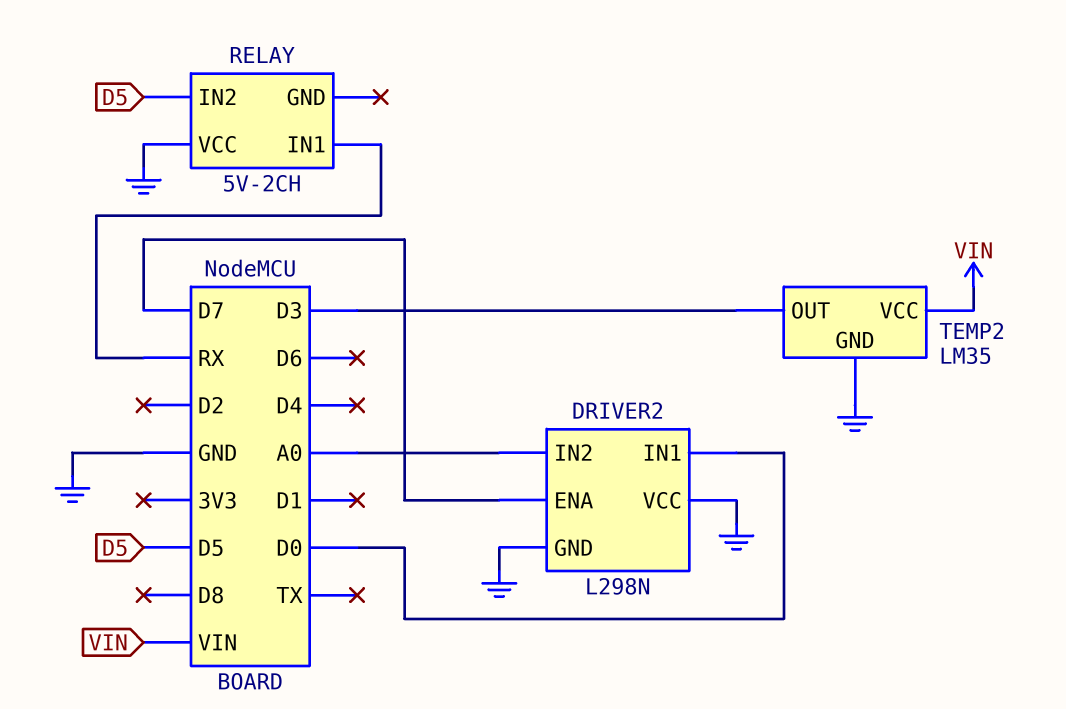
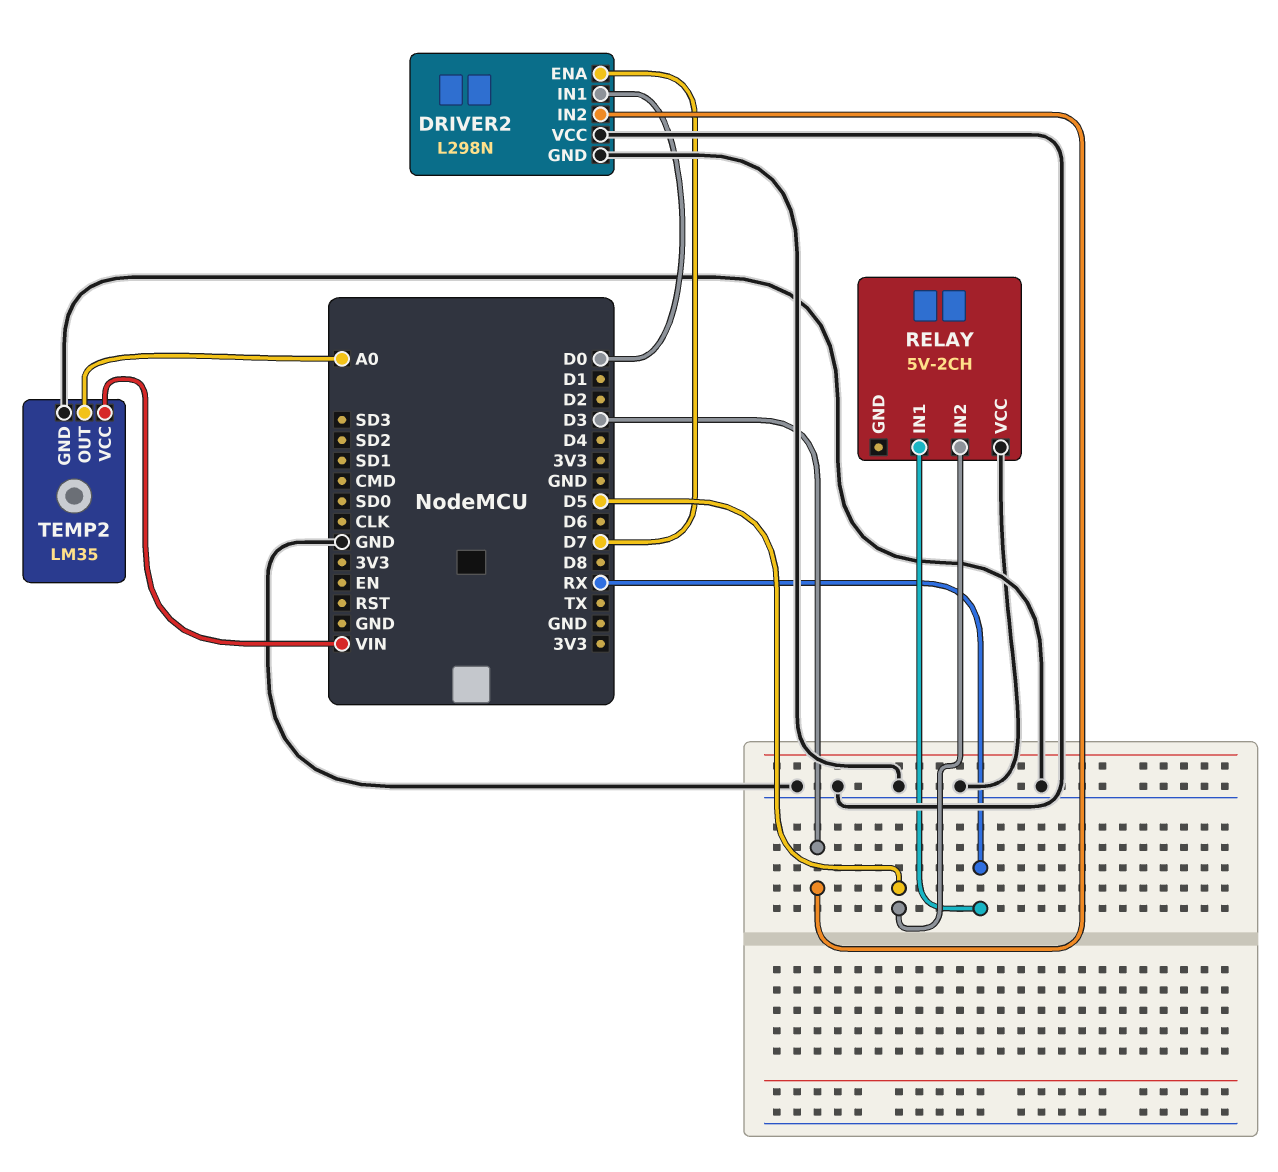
DRIVER2 pin IN2: A0 -> D3
TEMP2 pin OUT: D3 -> A0

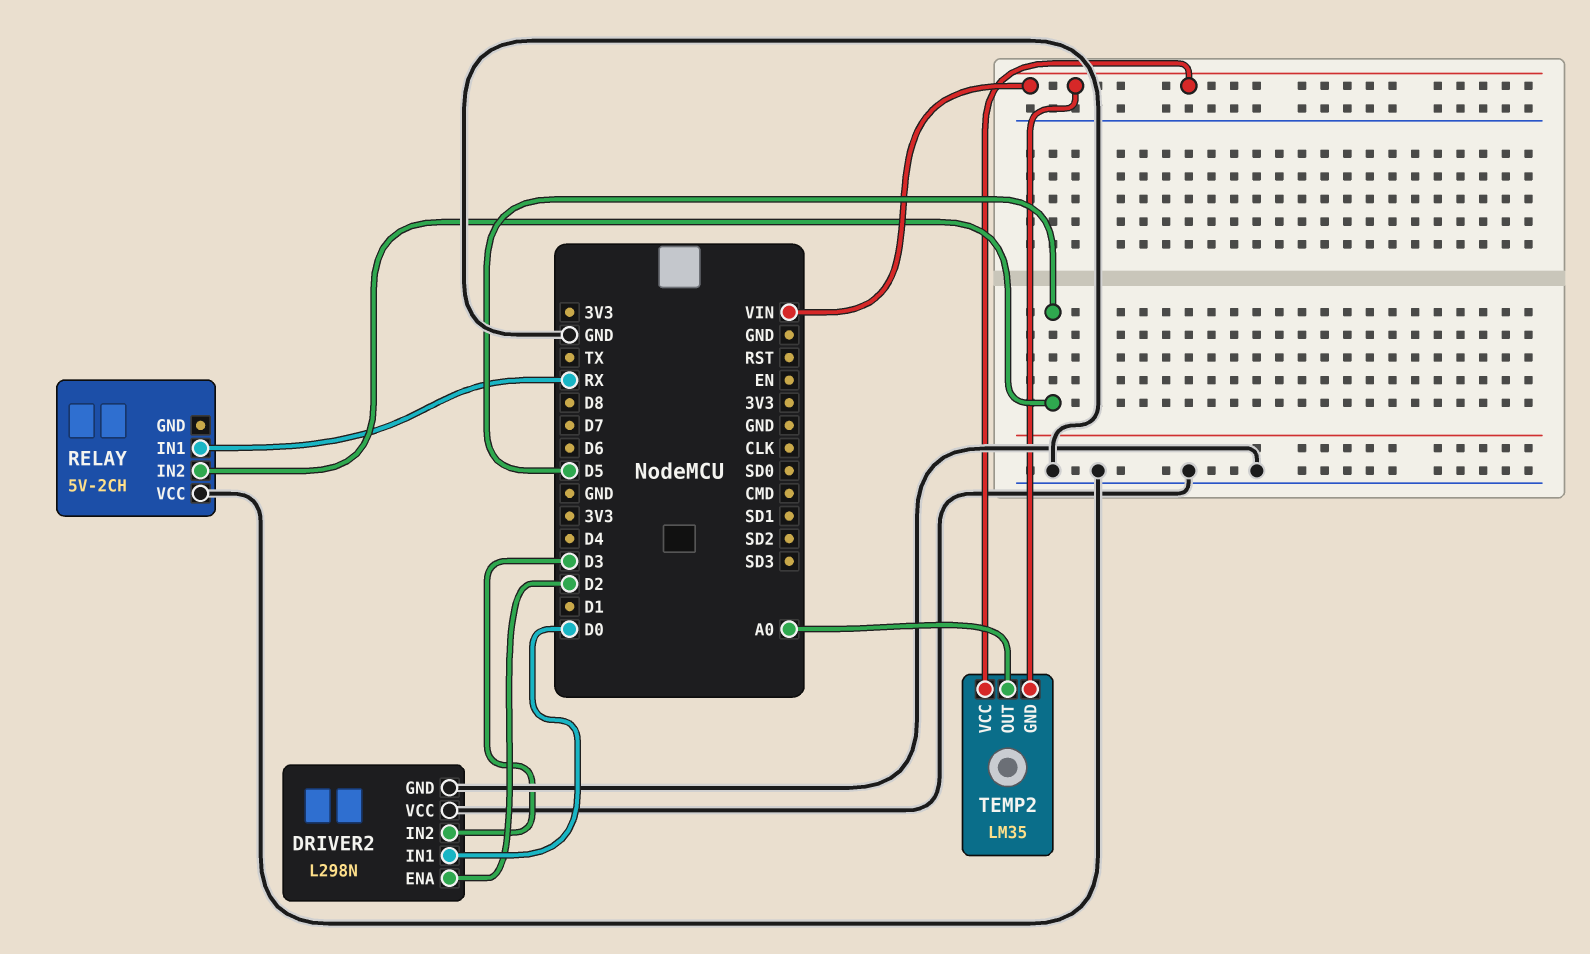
DRIVER2 pin ENA: D7 -> D2
TEMP2 pin GND: GND -> VIN

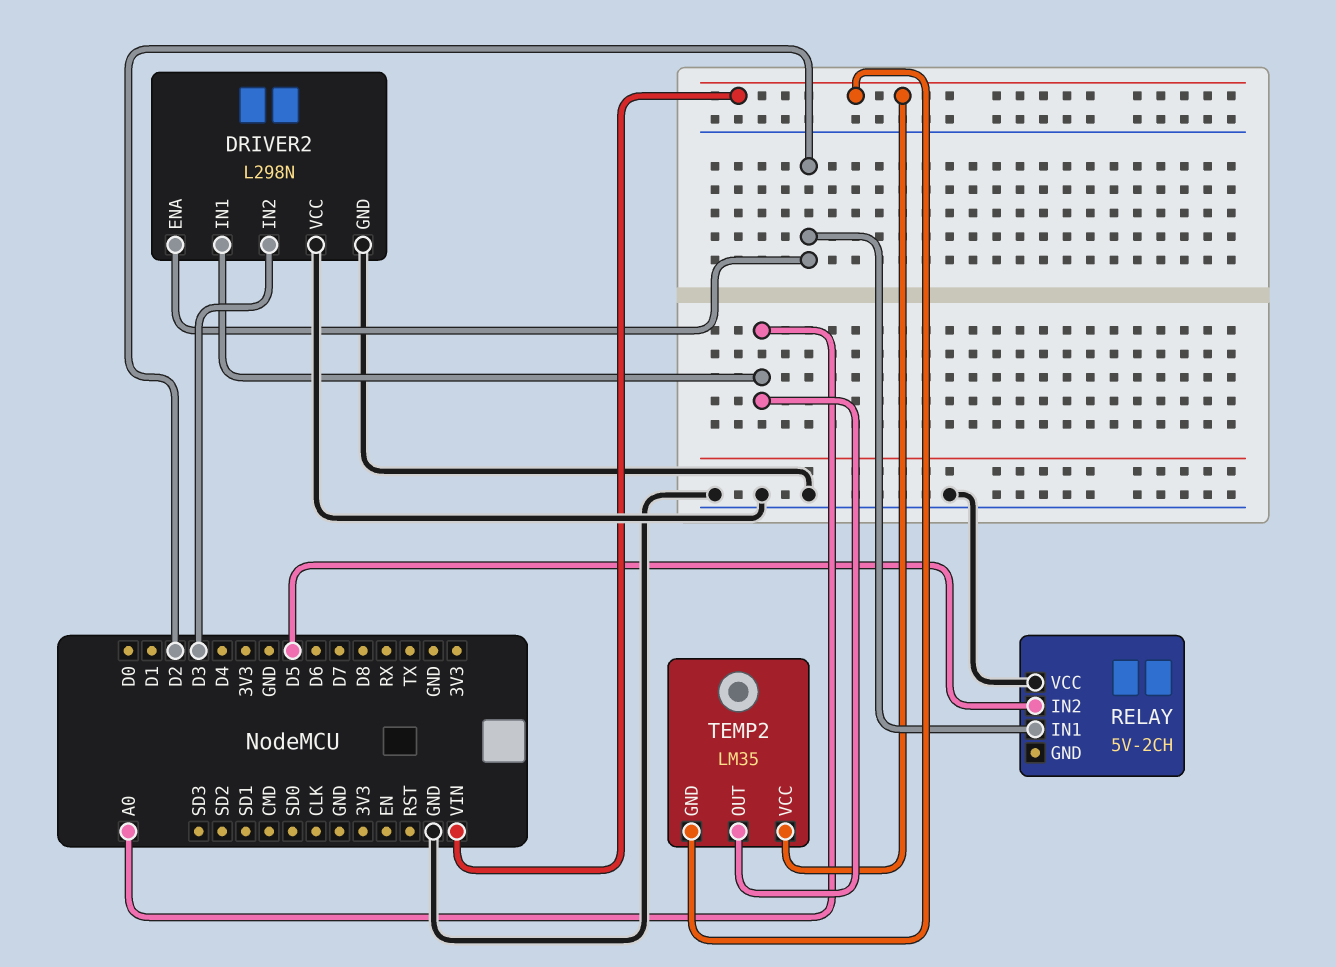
DRIVER2 pin IN1: D0 -> A0
RELAY pin IN1: RX -> D2

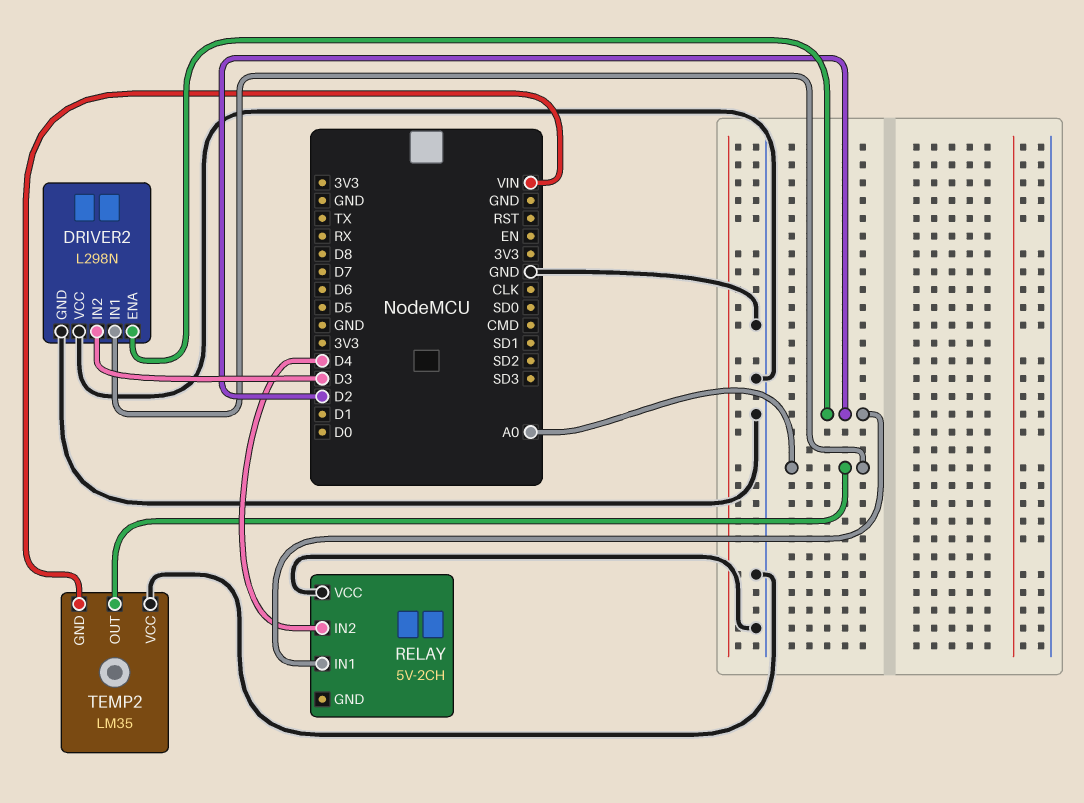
RELAY pin IN2: D5 -> D4
TEMP2 pin VCC: VIN -> GND

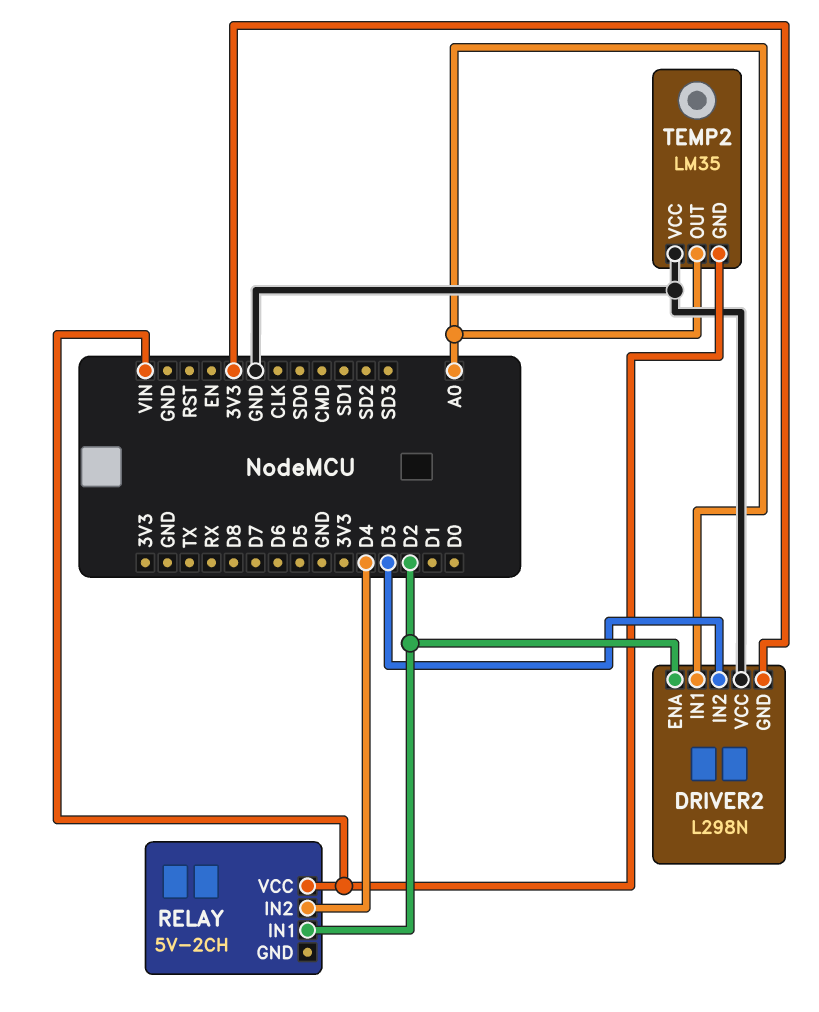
DRIVER2 pin GND: GND -> 3V3
RELAY pin VCC: GND -> VIN

